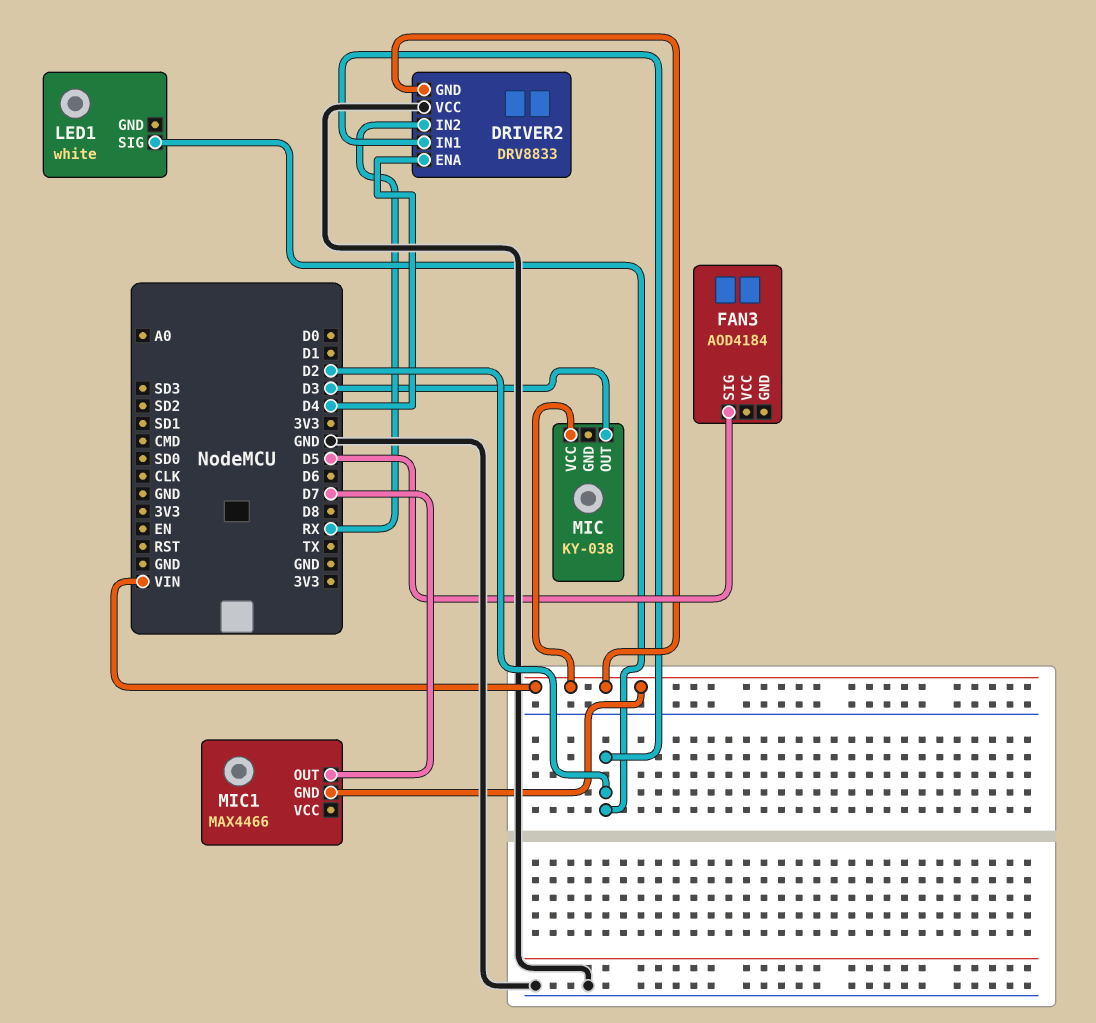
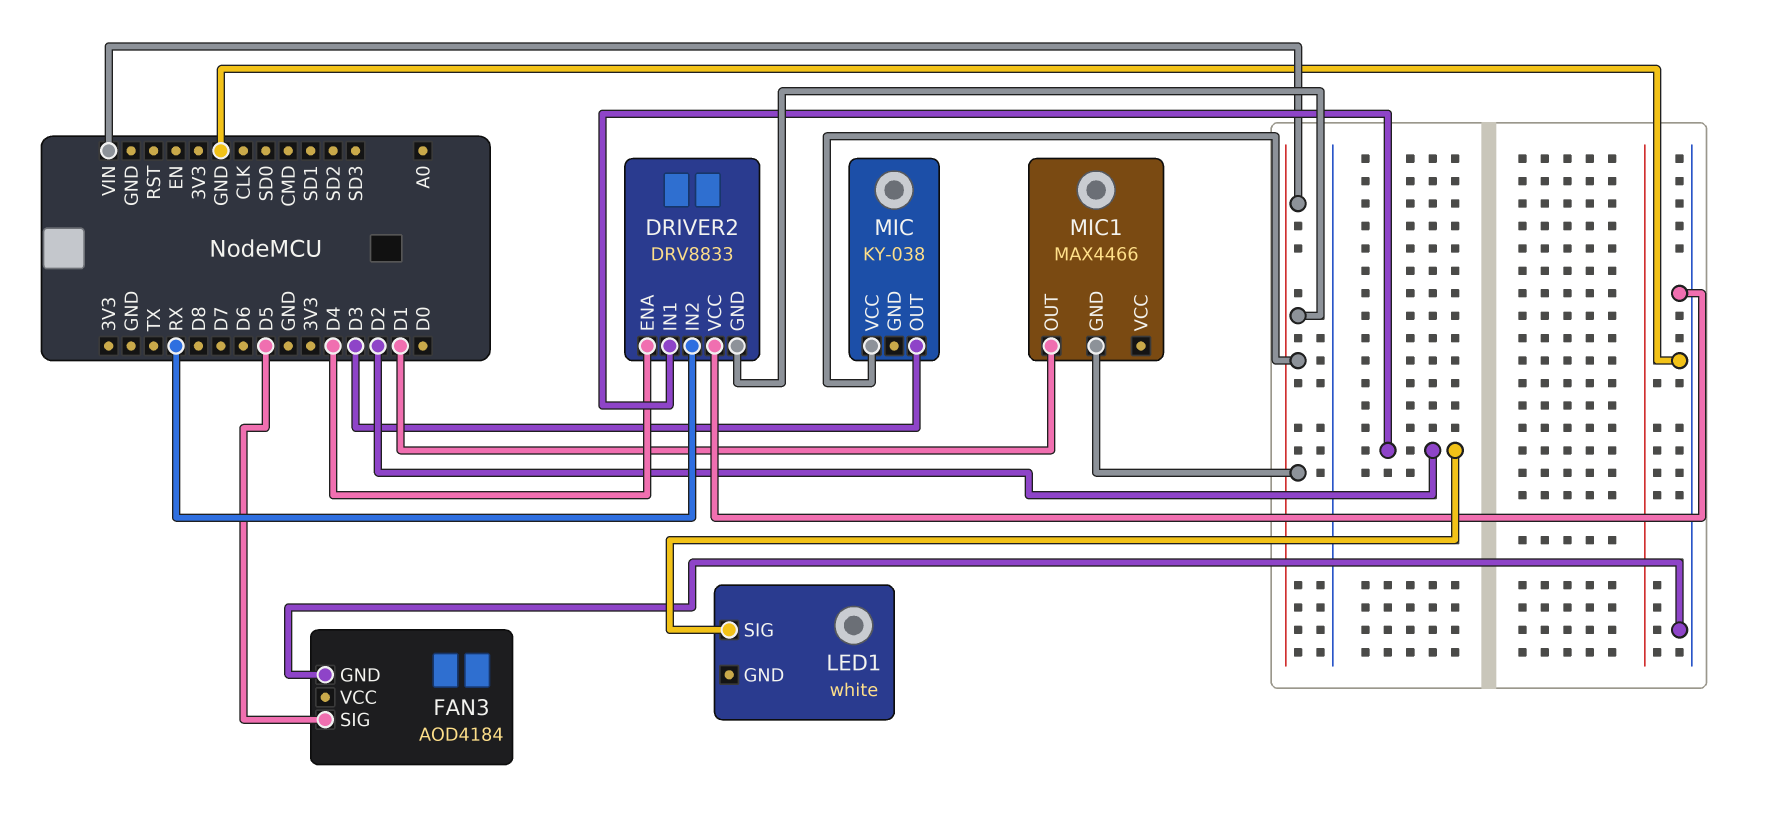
FAN3 pin GND: none -> GND
MIC1 pin OUT: D7 -> D1

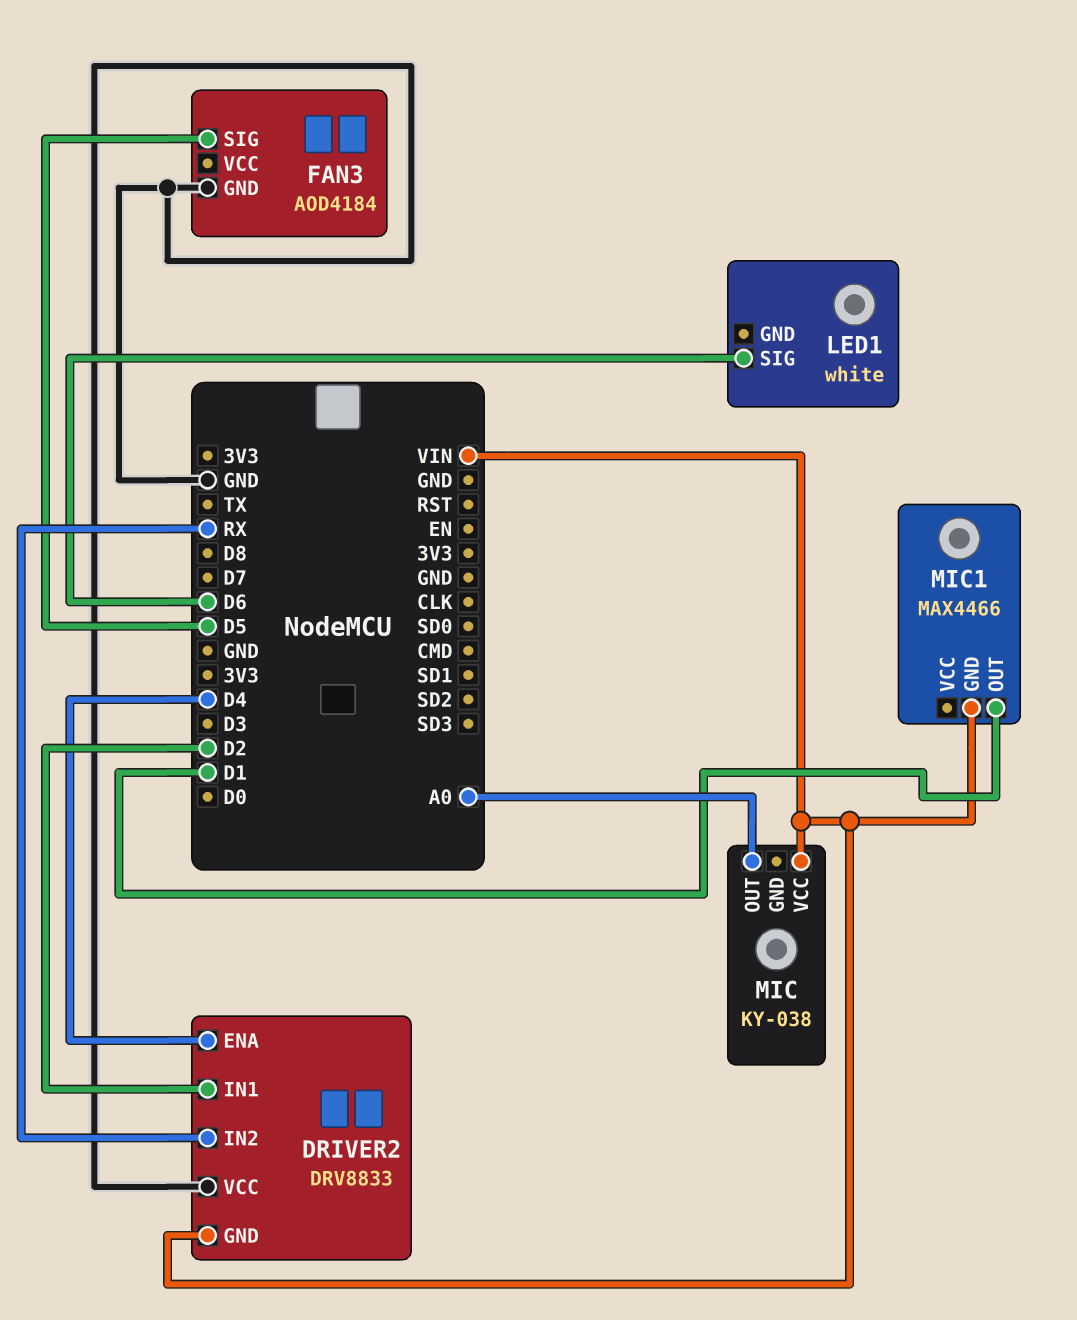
LED1 pin SIG: D2 -> D6
MIC pin OUT: D3 -> A0

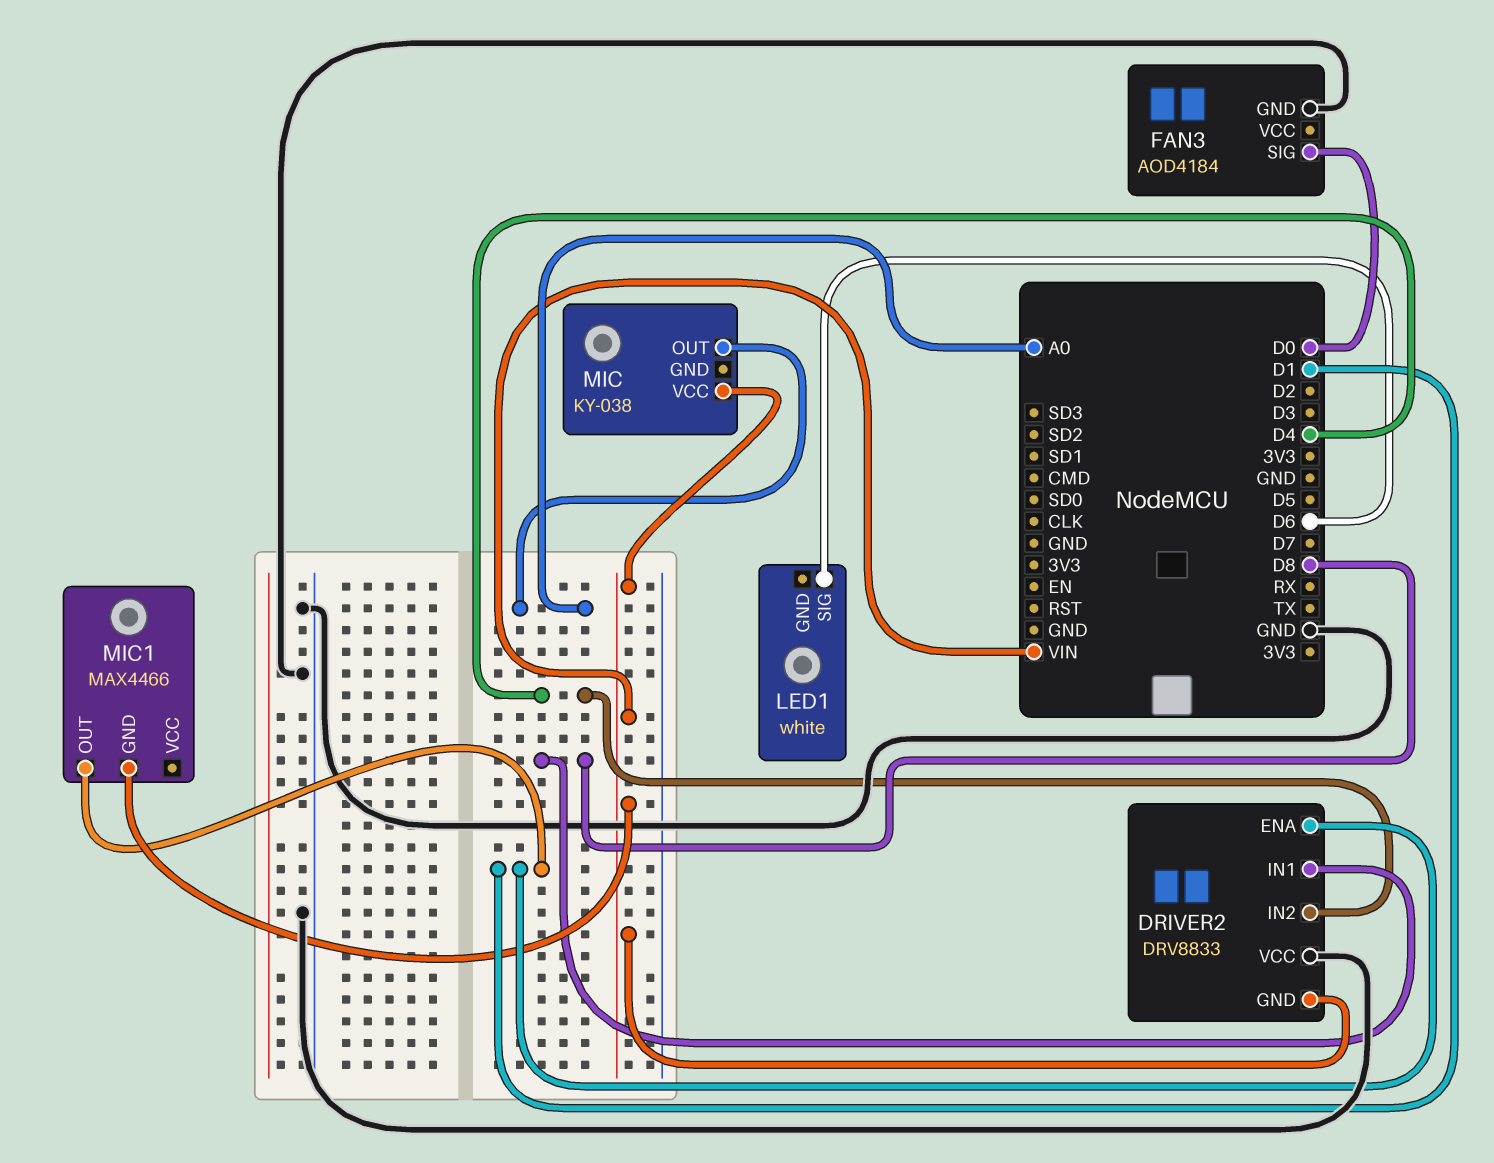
DRIVER2 pin ENA: D4 -> D1
DRIVER2 pin IN1: D2 -> D8
DRIVER2 pin IN2: RX -> D4
FAN3 pin SIG: D5 -> D0

